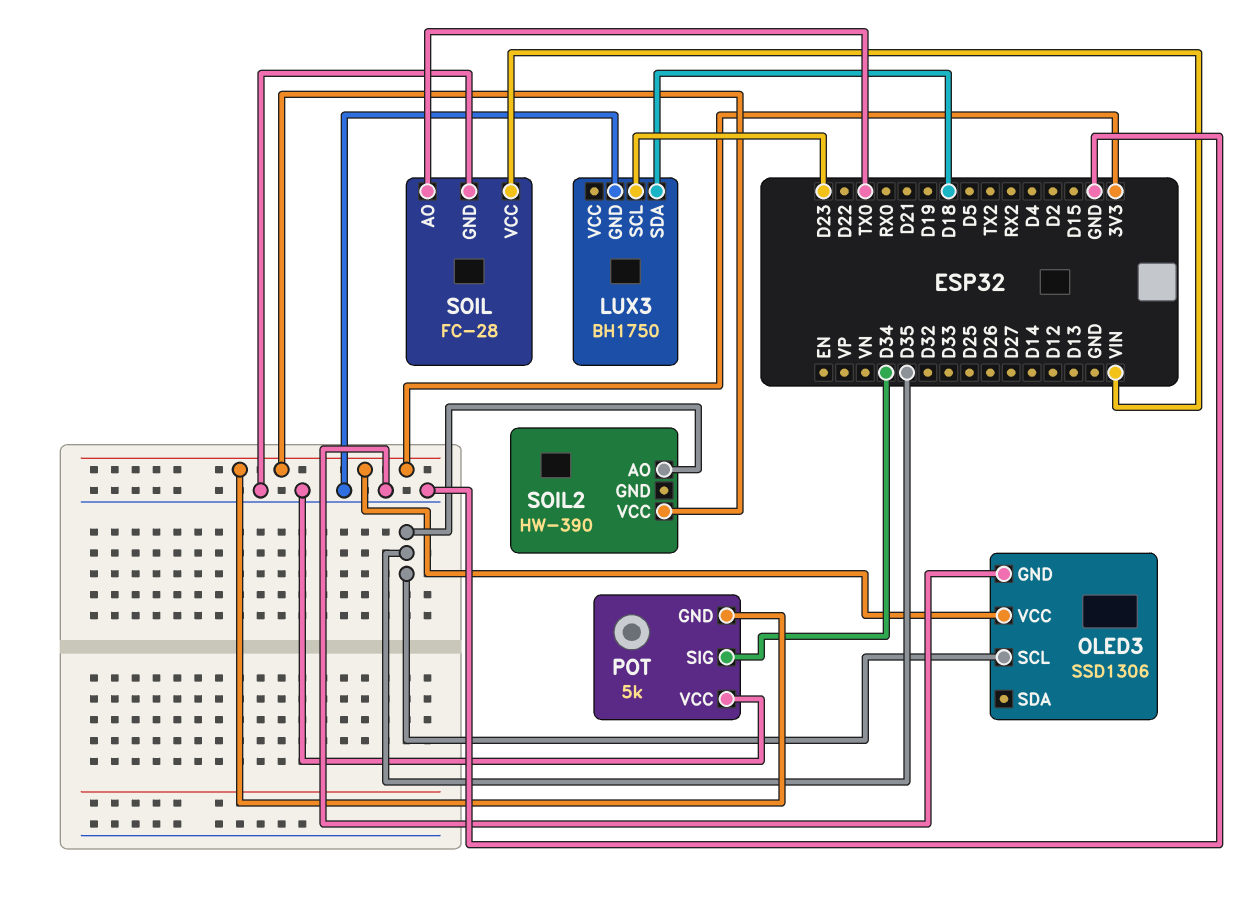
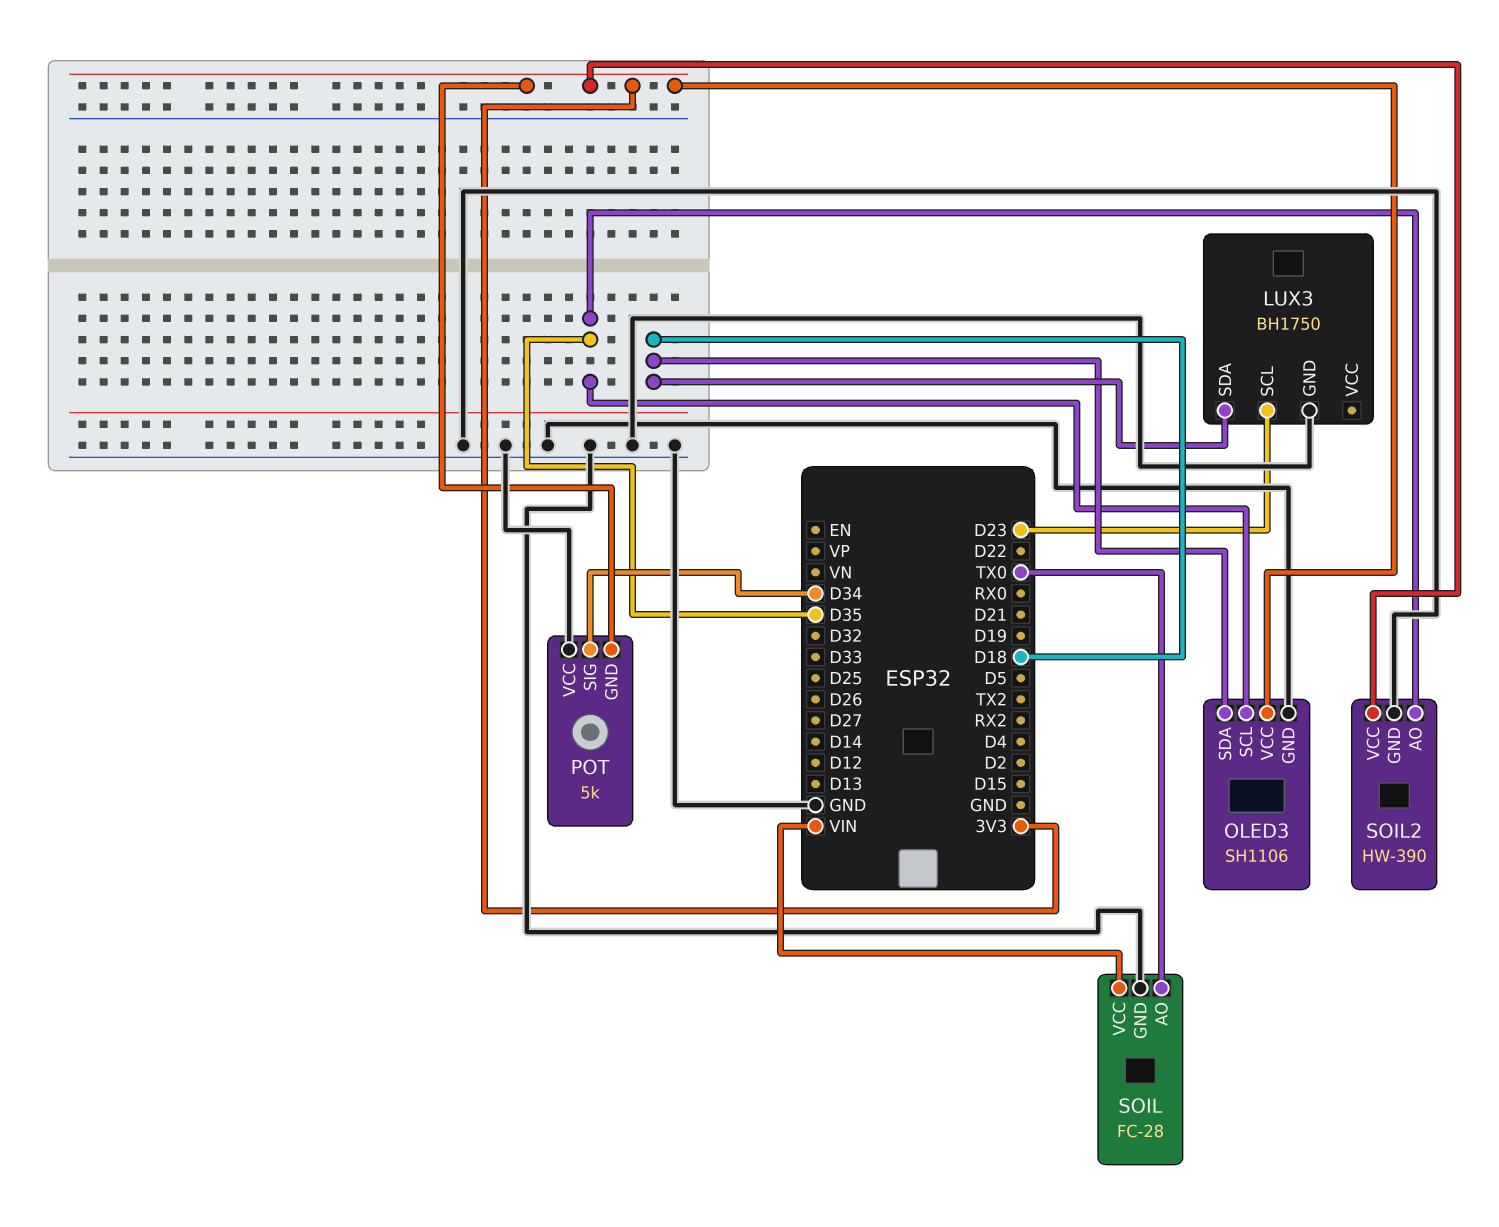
OLED3: SSD1306 -> SH1106
OLED3 pin SDA: none -> D18
SOIL2 pin GND: none -> GND

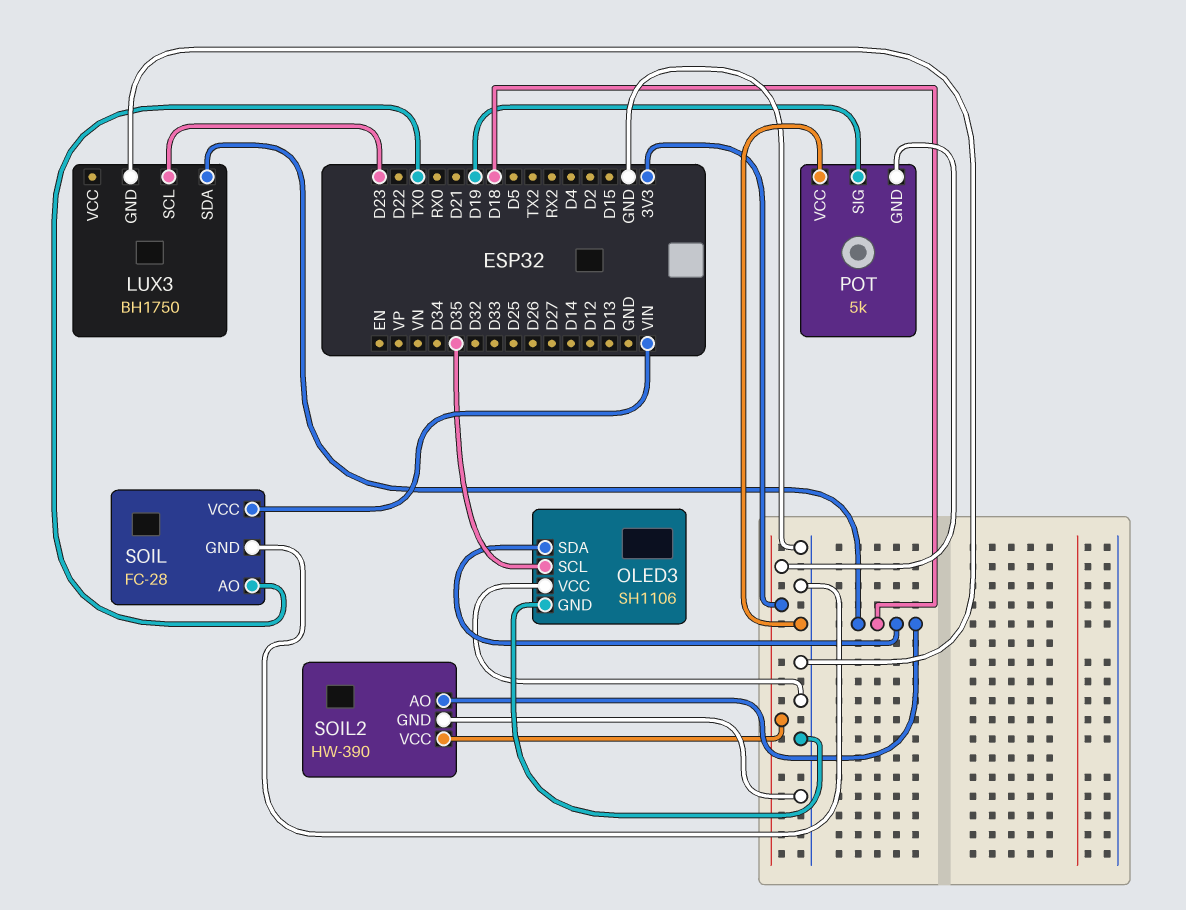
OLED3 pin VCC: 3V3 -> GND
POT pin SIG: D34 -> D19
SOIL2 pin AO: D35 -> D18

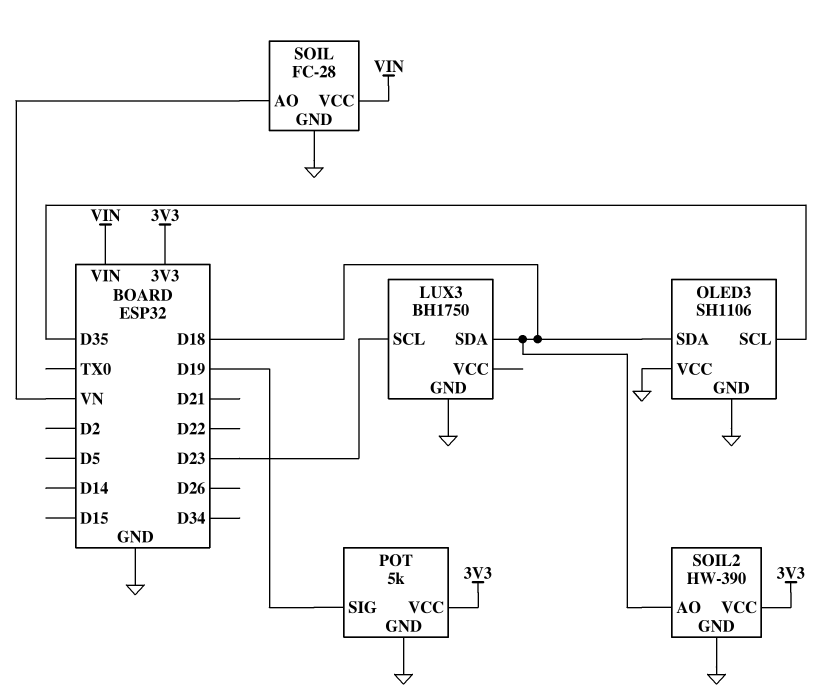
POT pin GND: 3V3 -> GND
POT pin VCC: GND -> 3V3
SOIL pin AO: TX0 -> VN

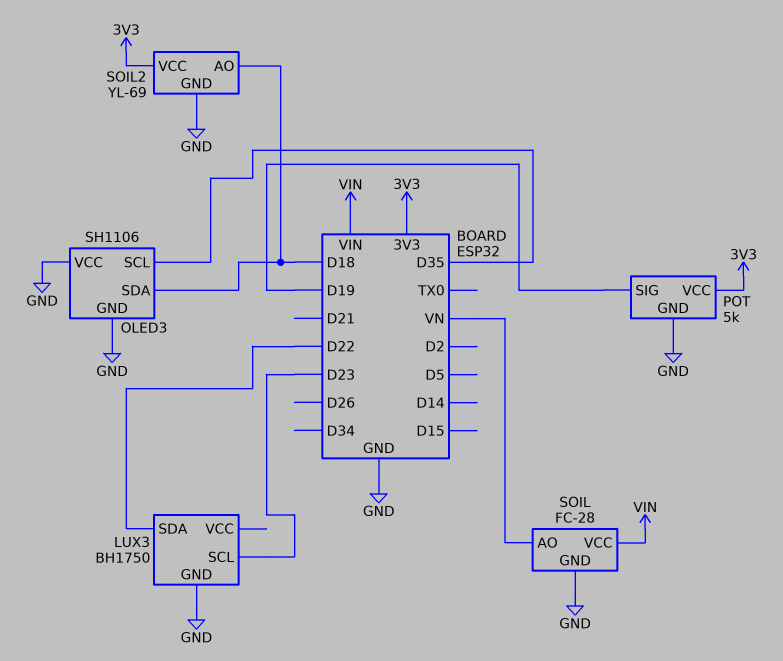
LUX3 pin SDA: D18 -> D22
SOIL2: HW-390 -> YL-69

